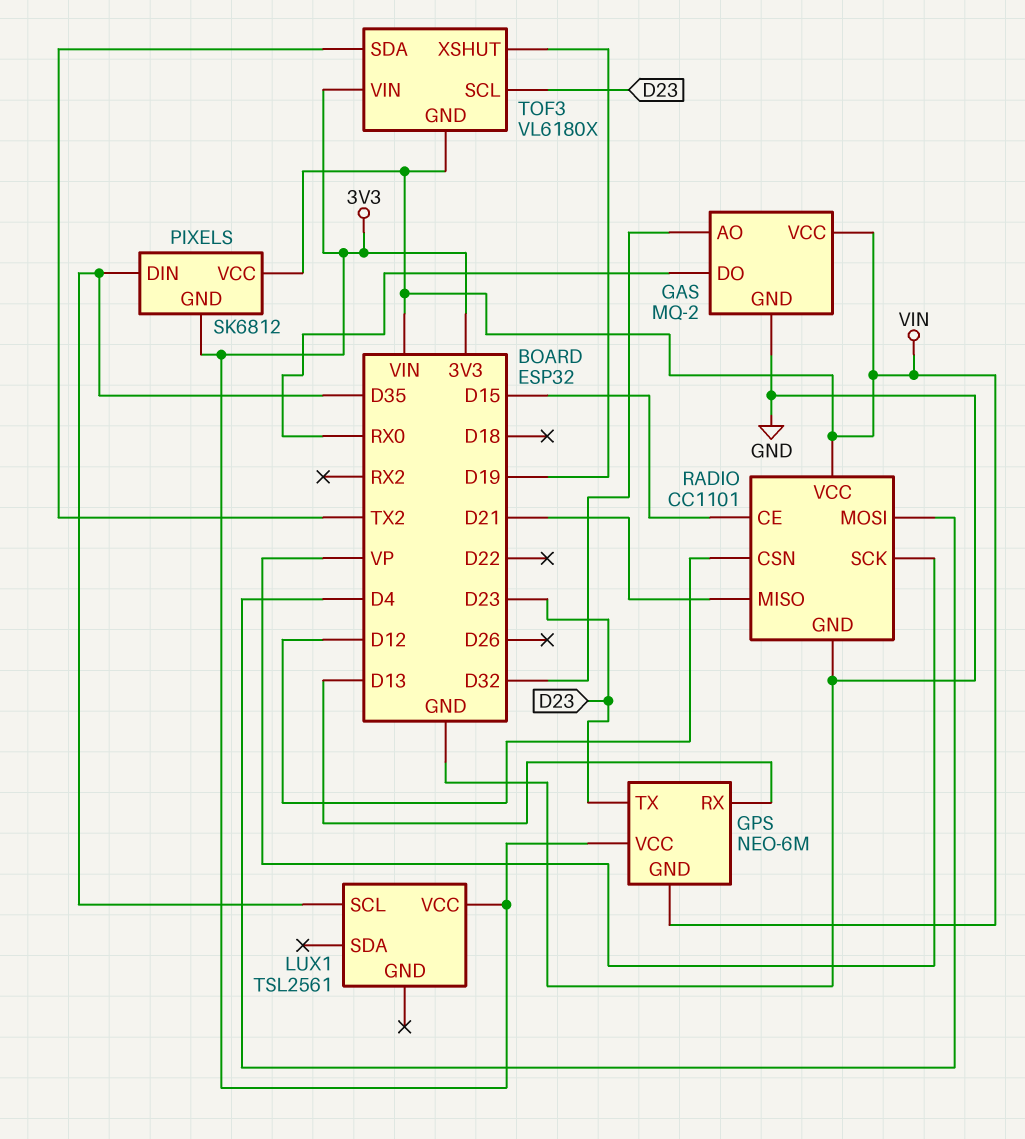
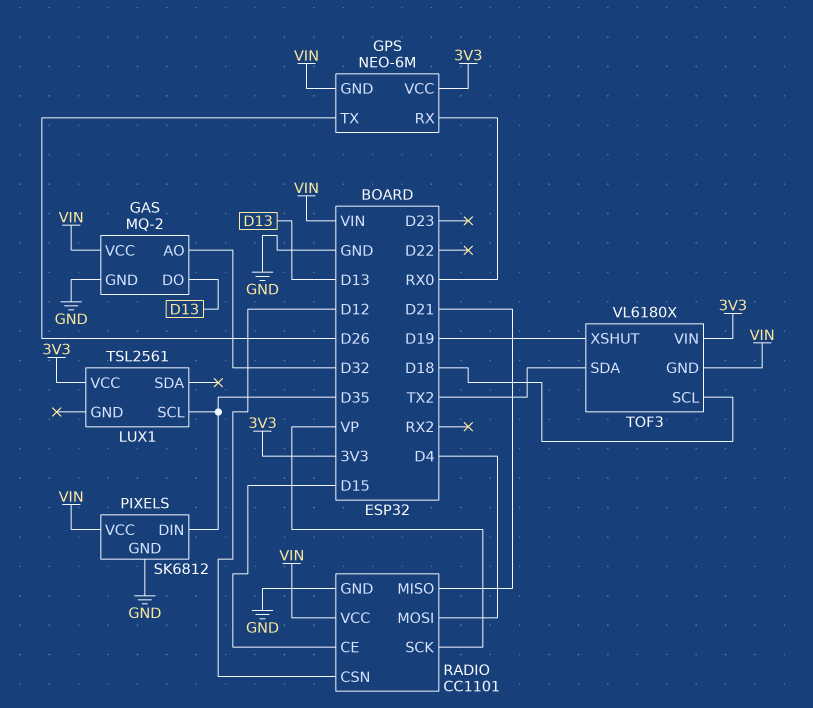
GAS pin DO: RX0 -> D13
GPS pin RX: D13 -> RX0
GPS pin TX: D23 -> D26
PIXELS pin GND: 3V3 -> GND
TOF3 pin SCL: D23 -> D18

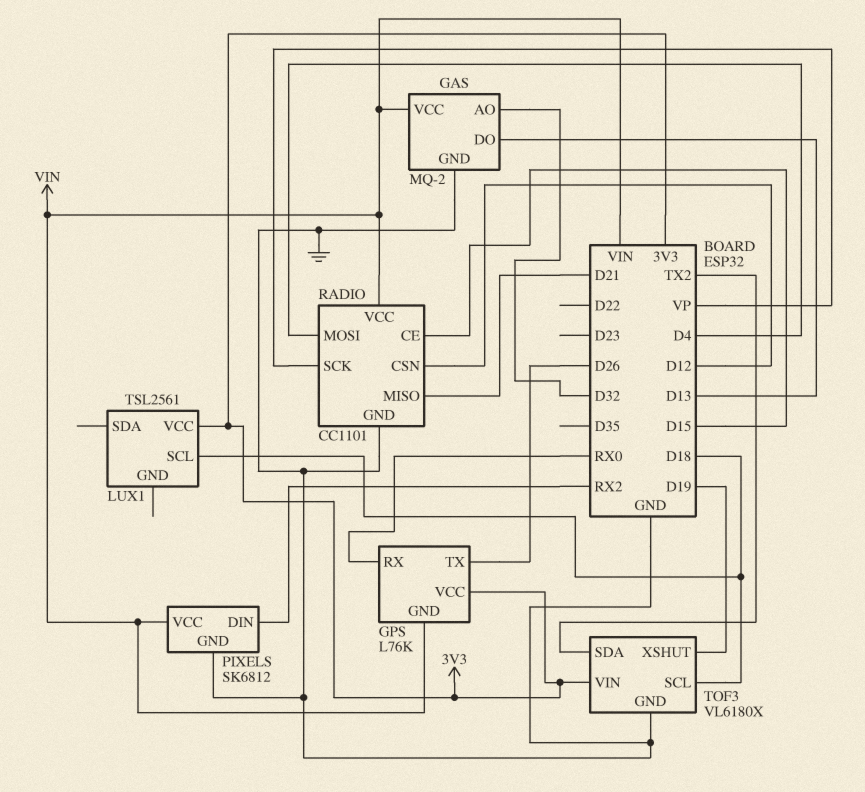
GPS: NEO-6M -> L76K
LUX1 pin SCL: D35 -> D18
PIXELS pin DIN: D35 -> RX2
TOF3 pin GND: VIN -> GND

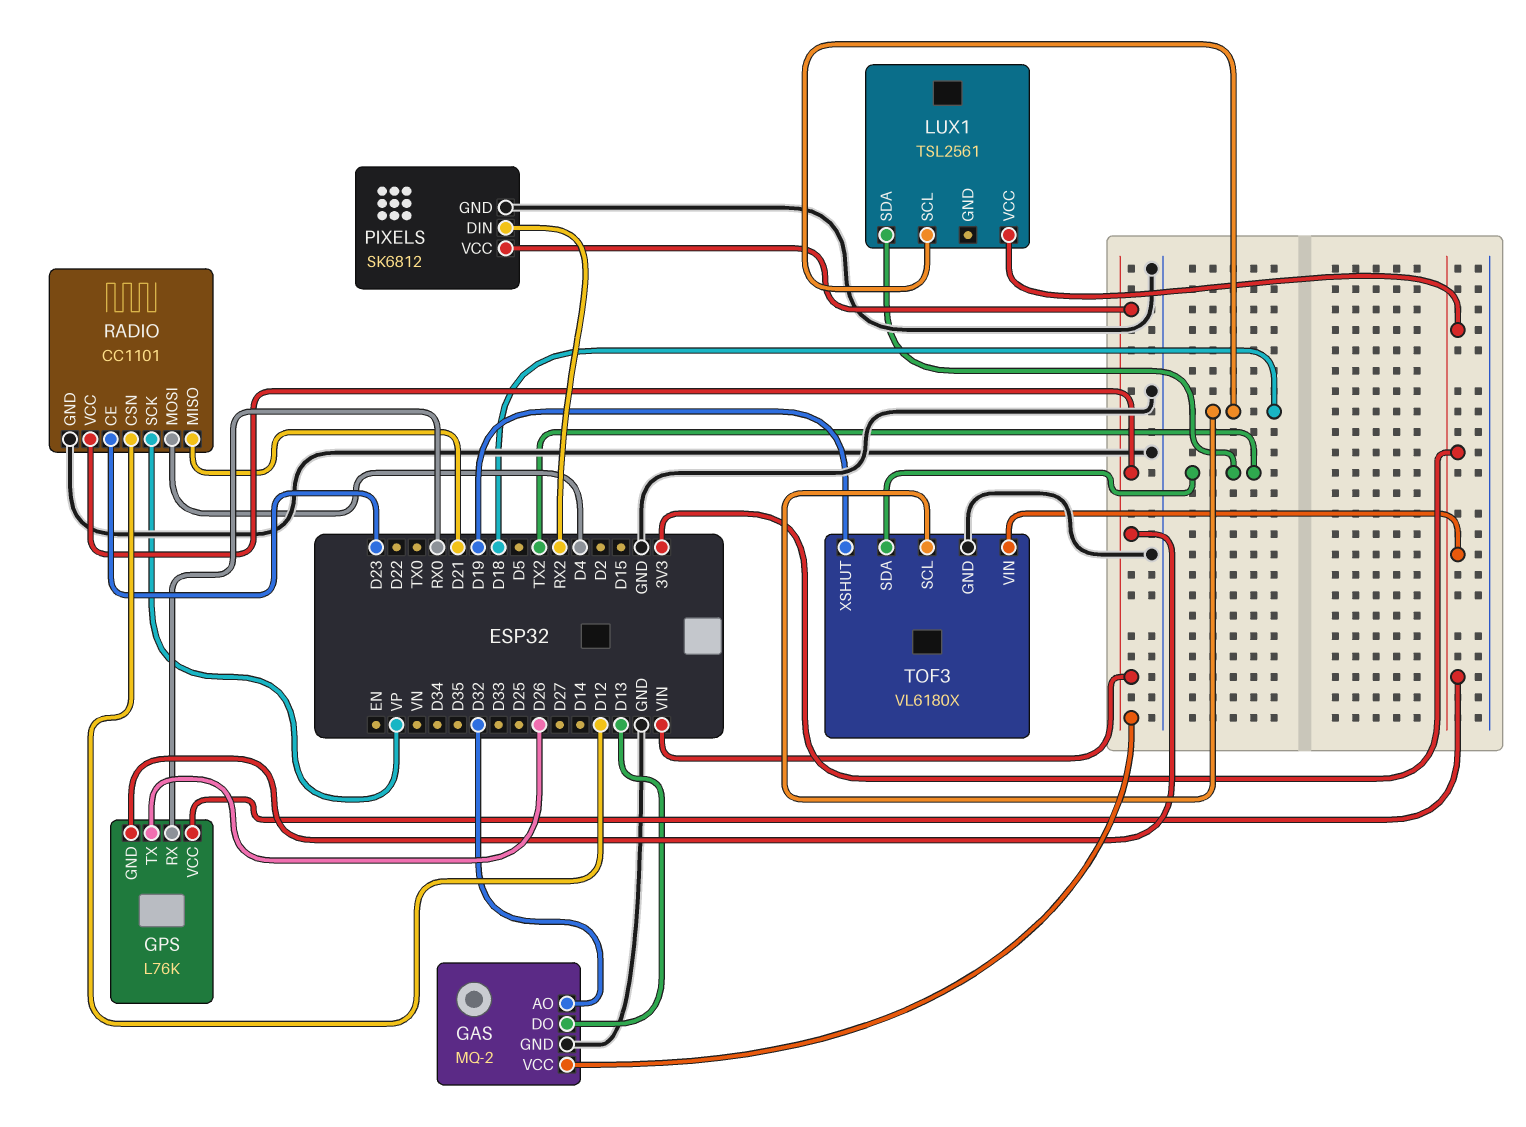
LUX1 pin SDA: none -> TX2
RADIO pin CE: D15 -> D23

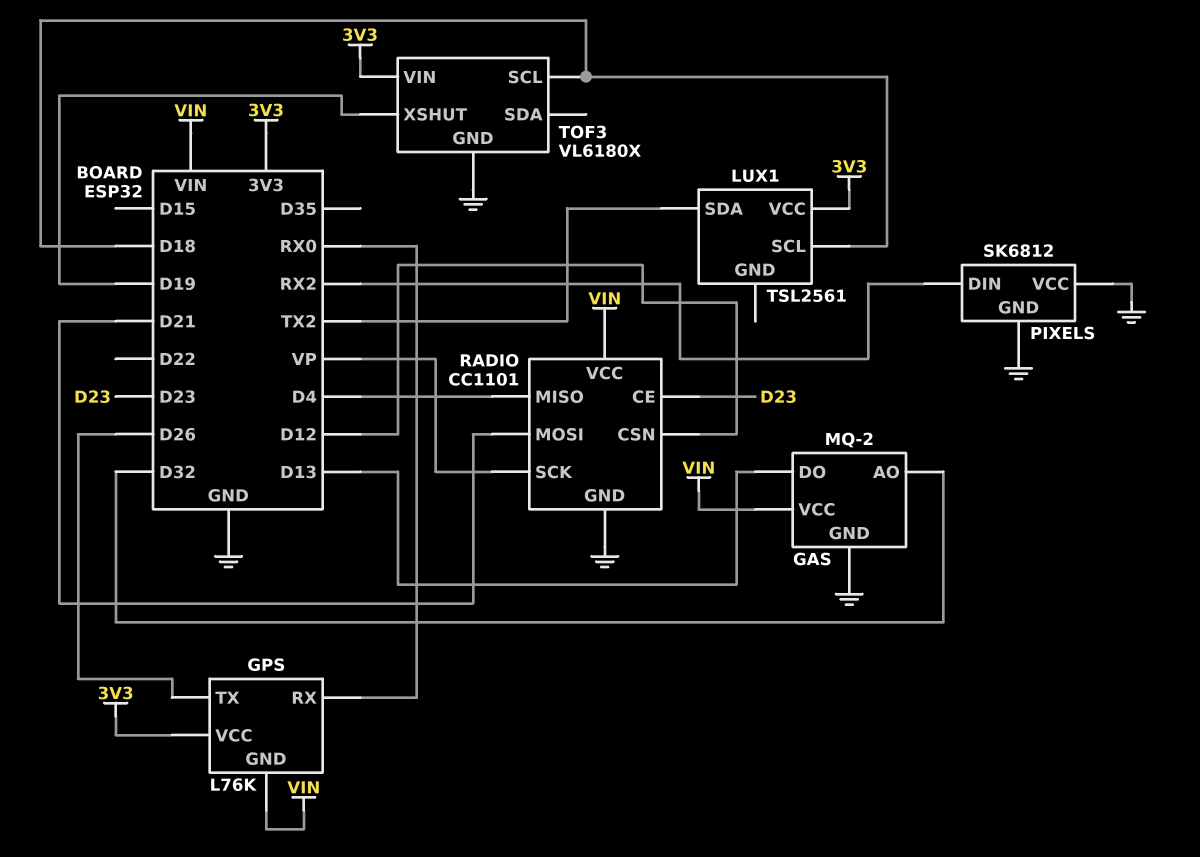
PIXELS pin VCC: VIN -> GND
RADIO pin MISO: D21 -> D4
RADIO pin MOSI: D4 -> D21
TOF3 pin SDA: TX2 -> none

